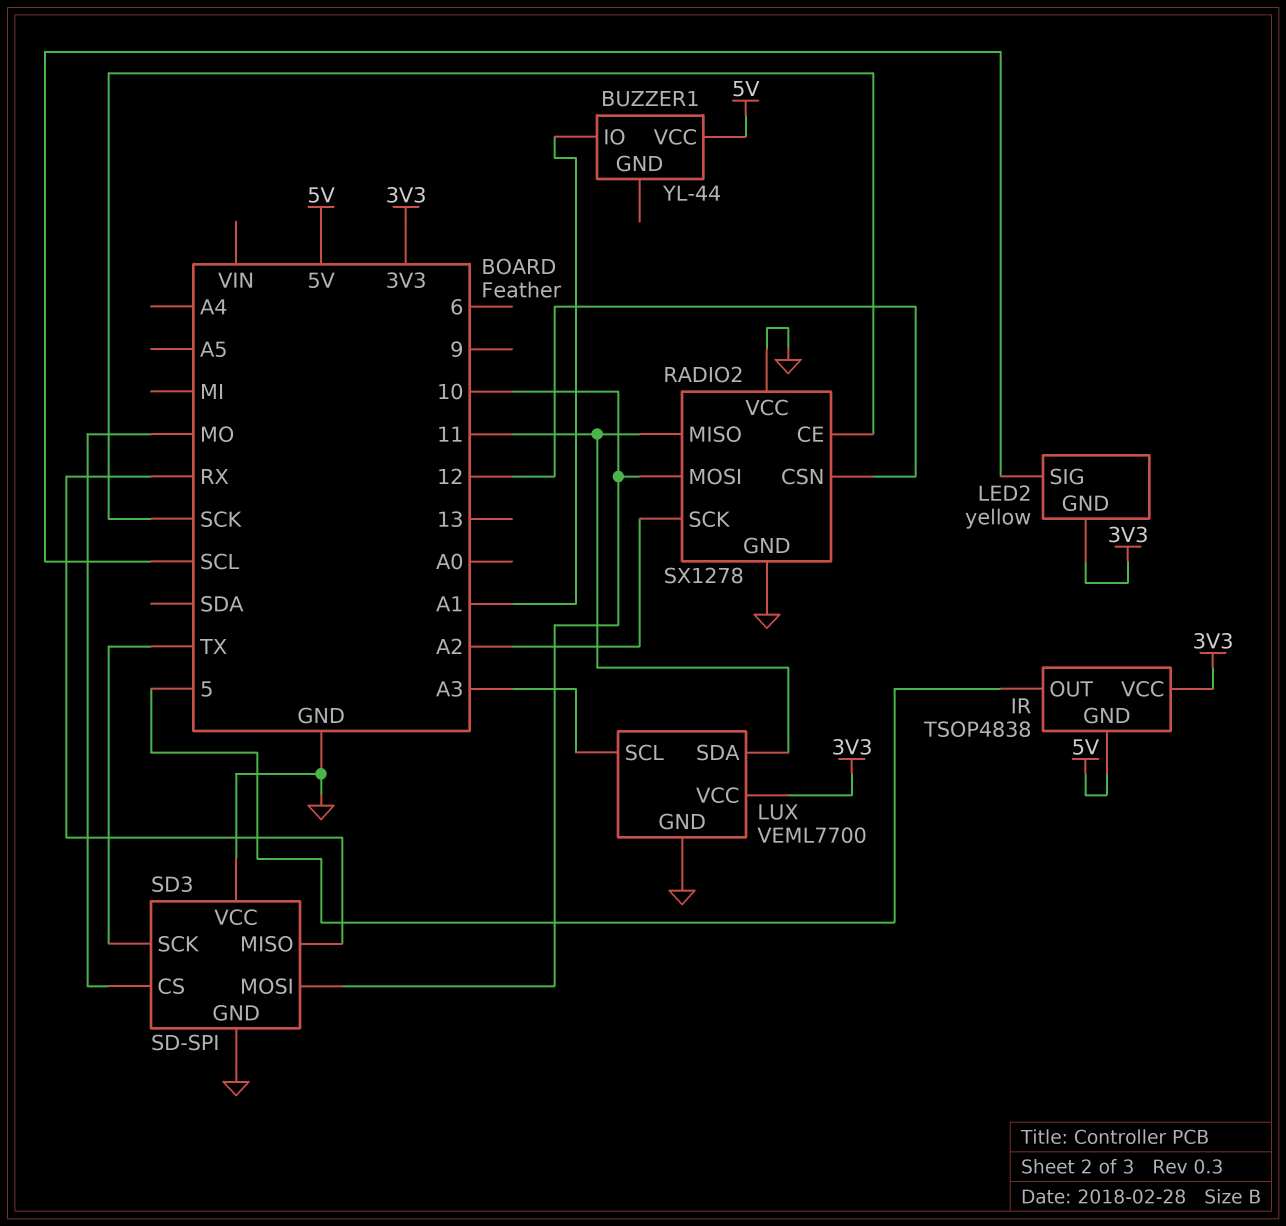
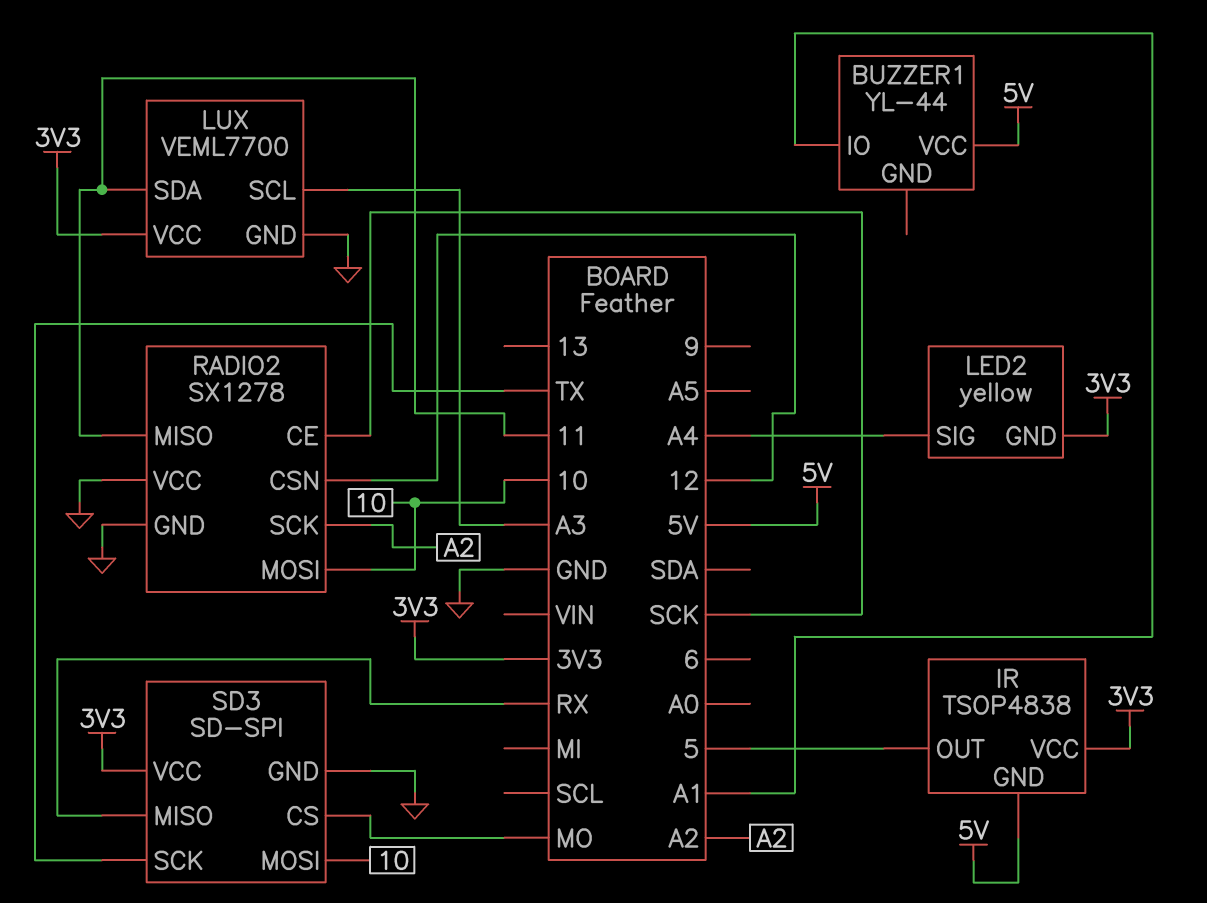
LED2 pin SIG: SCL -> A4
SD3 pin VCC: GND -> 3V3

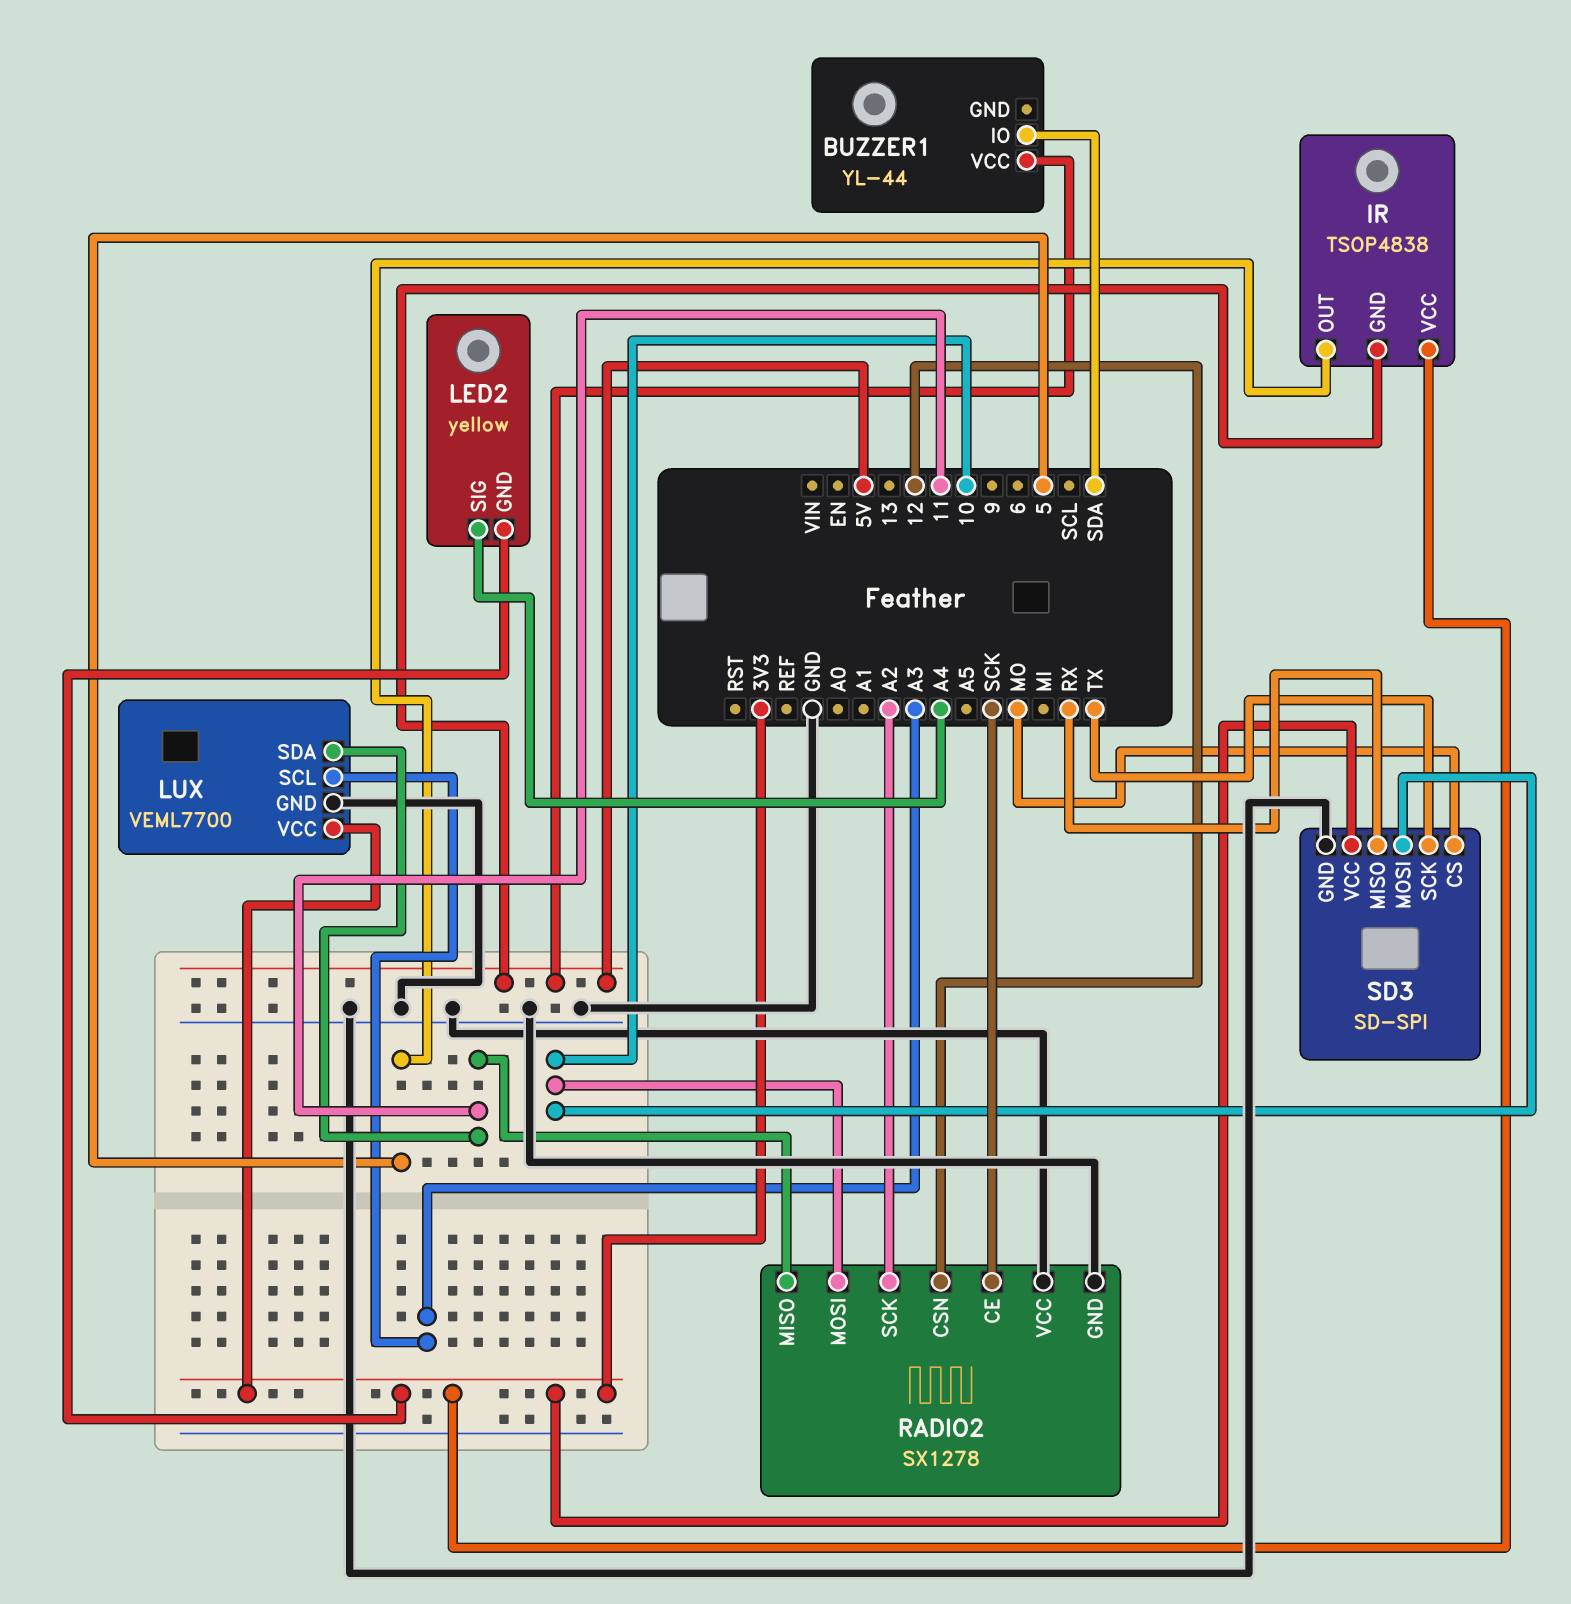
BUZZER1 pin IO: A1 -> SDA

